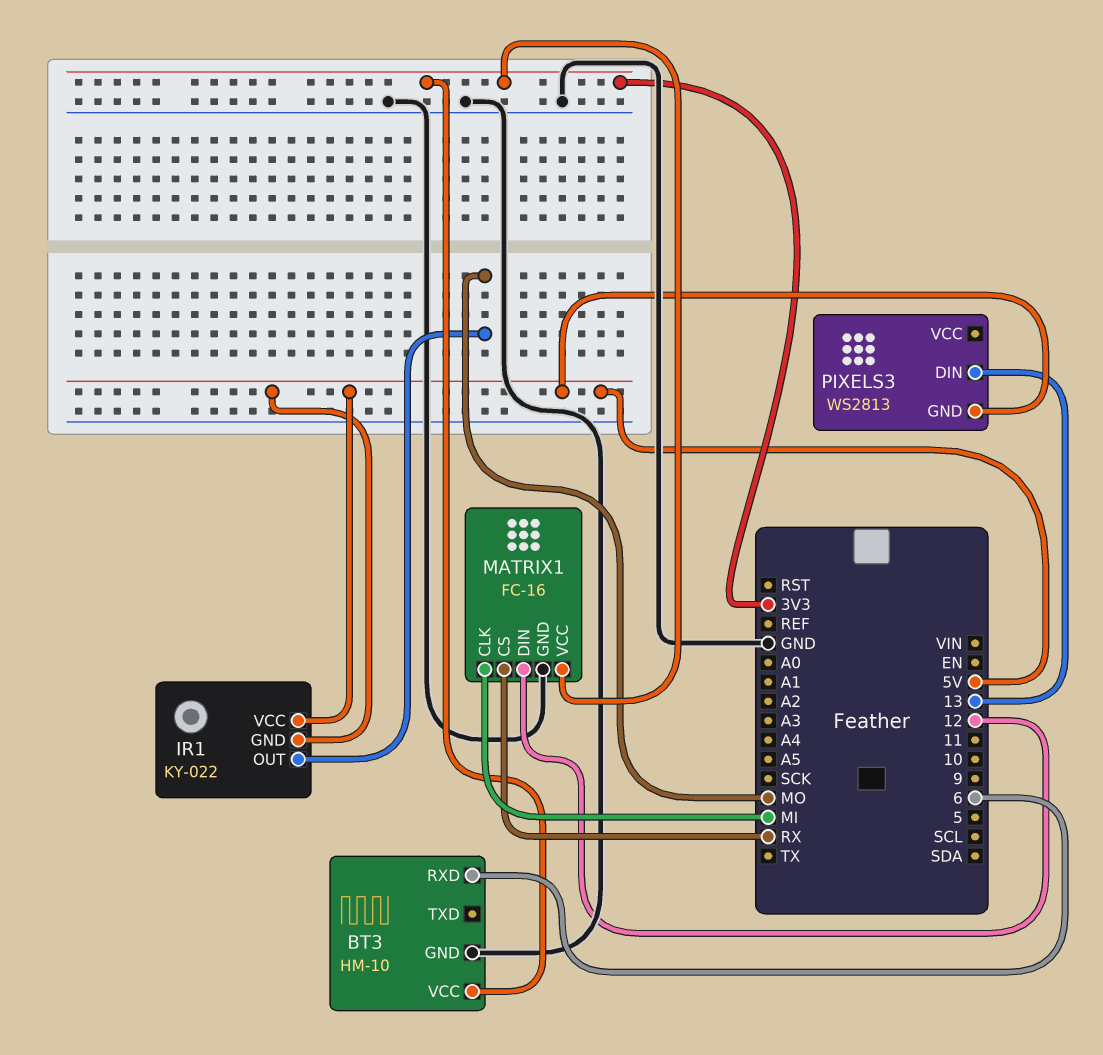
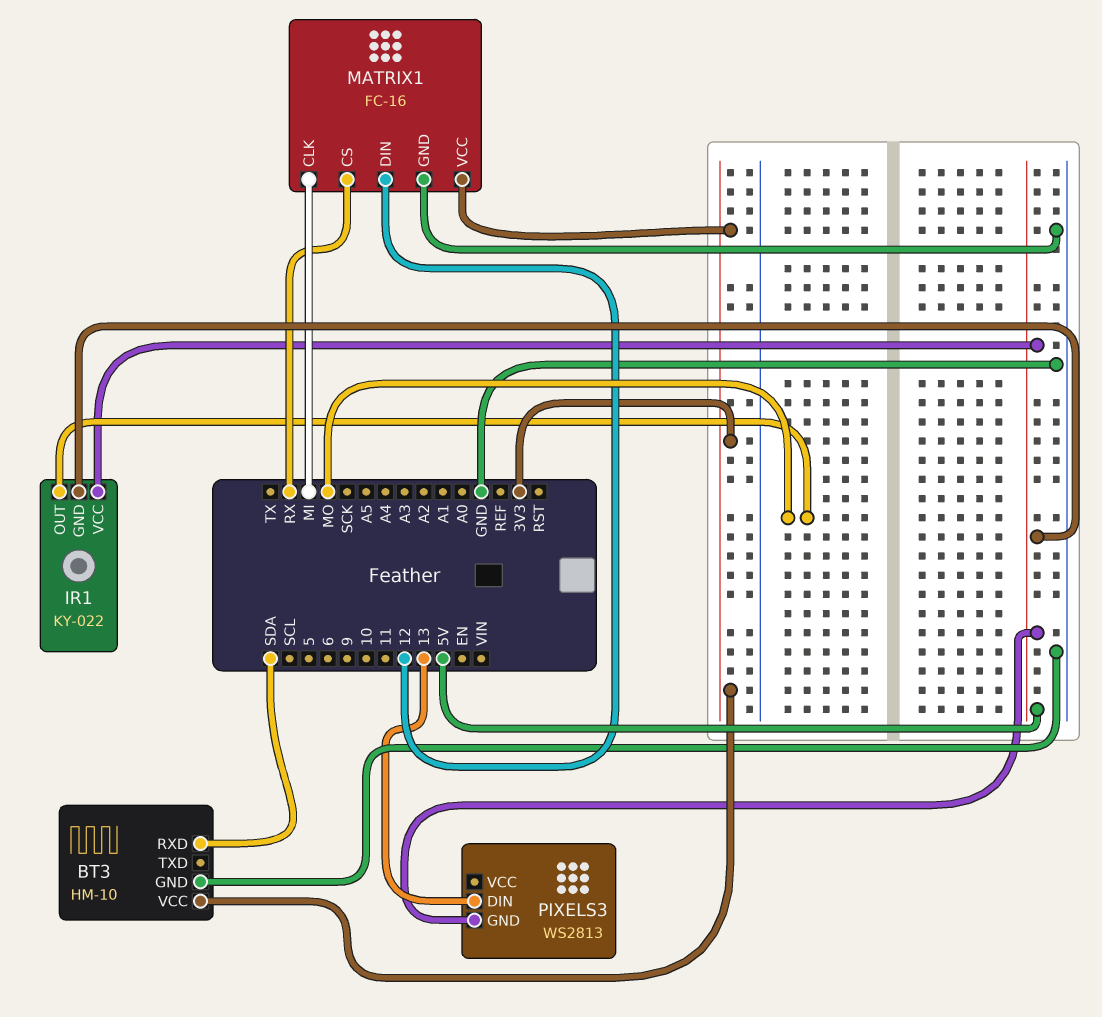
BT3 pin RXD: 6 -> SDA

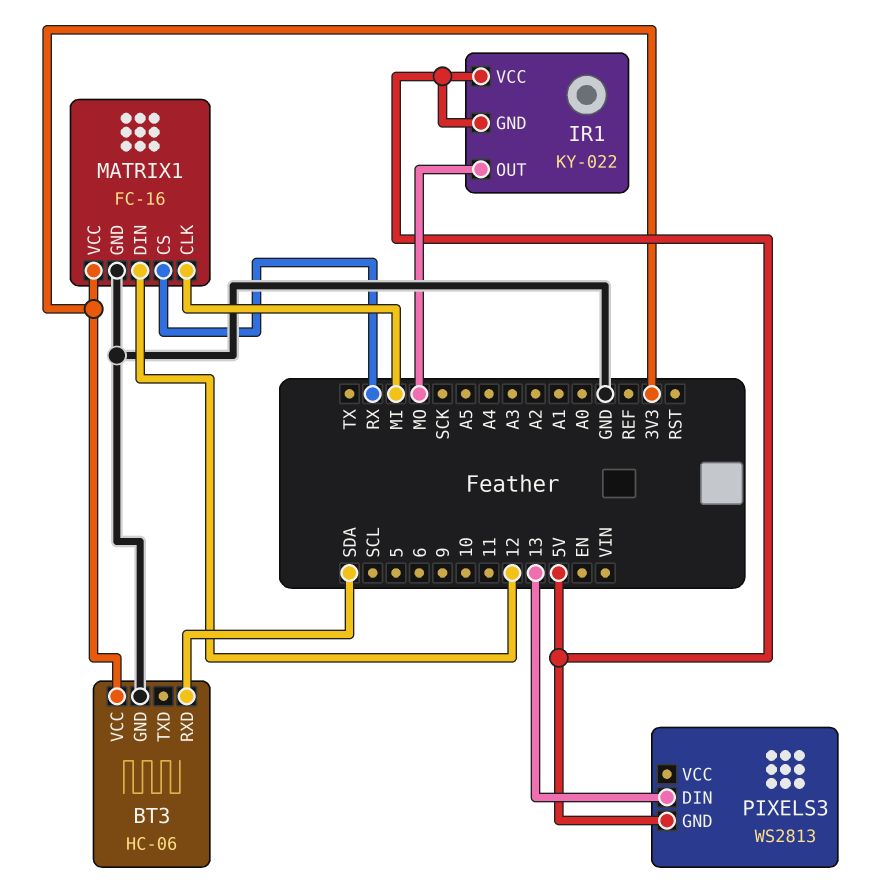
BT3: HM-10 -> HC-06

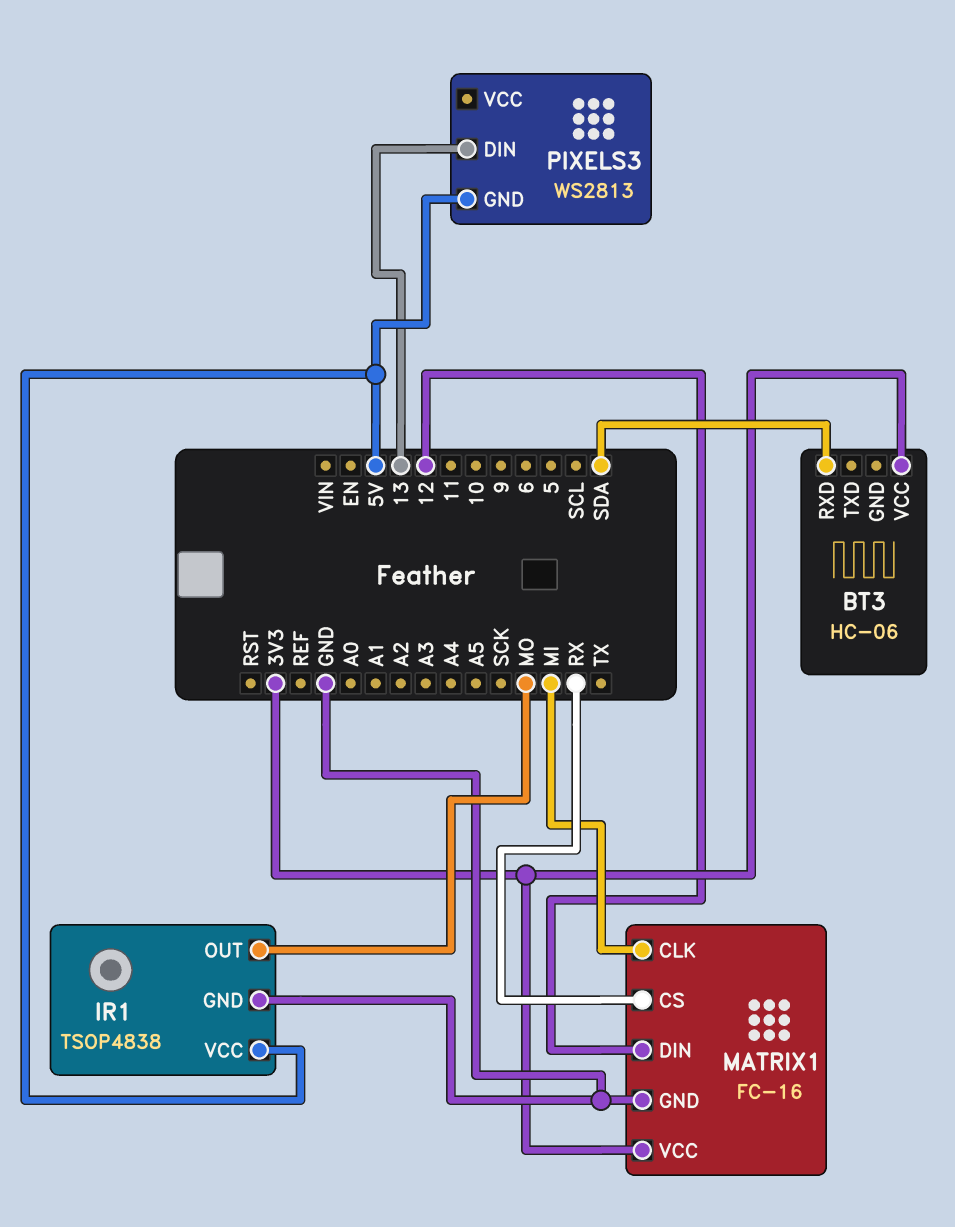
BT3 pin GND: GND -> none
IR1: KY-022 -> TSOP4838
IR1 pin GND: 5V -> GND

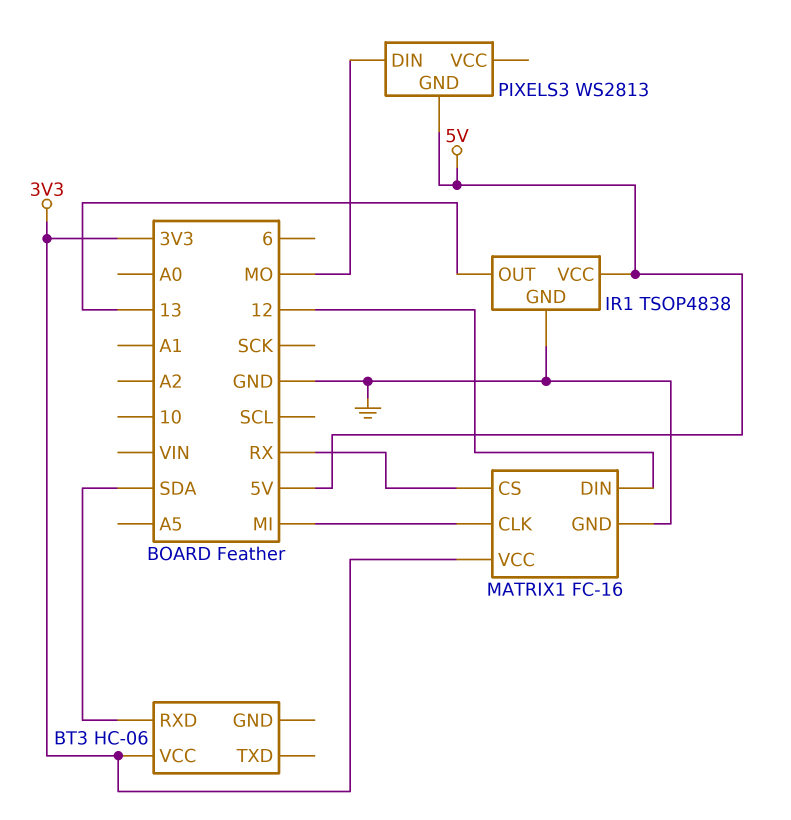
IR1 pin OUT: MO -> 13
PIXELS3 pin DIN: 13 -> MO

